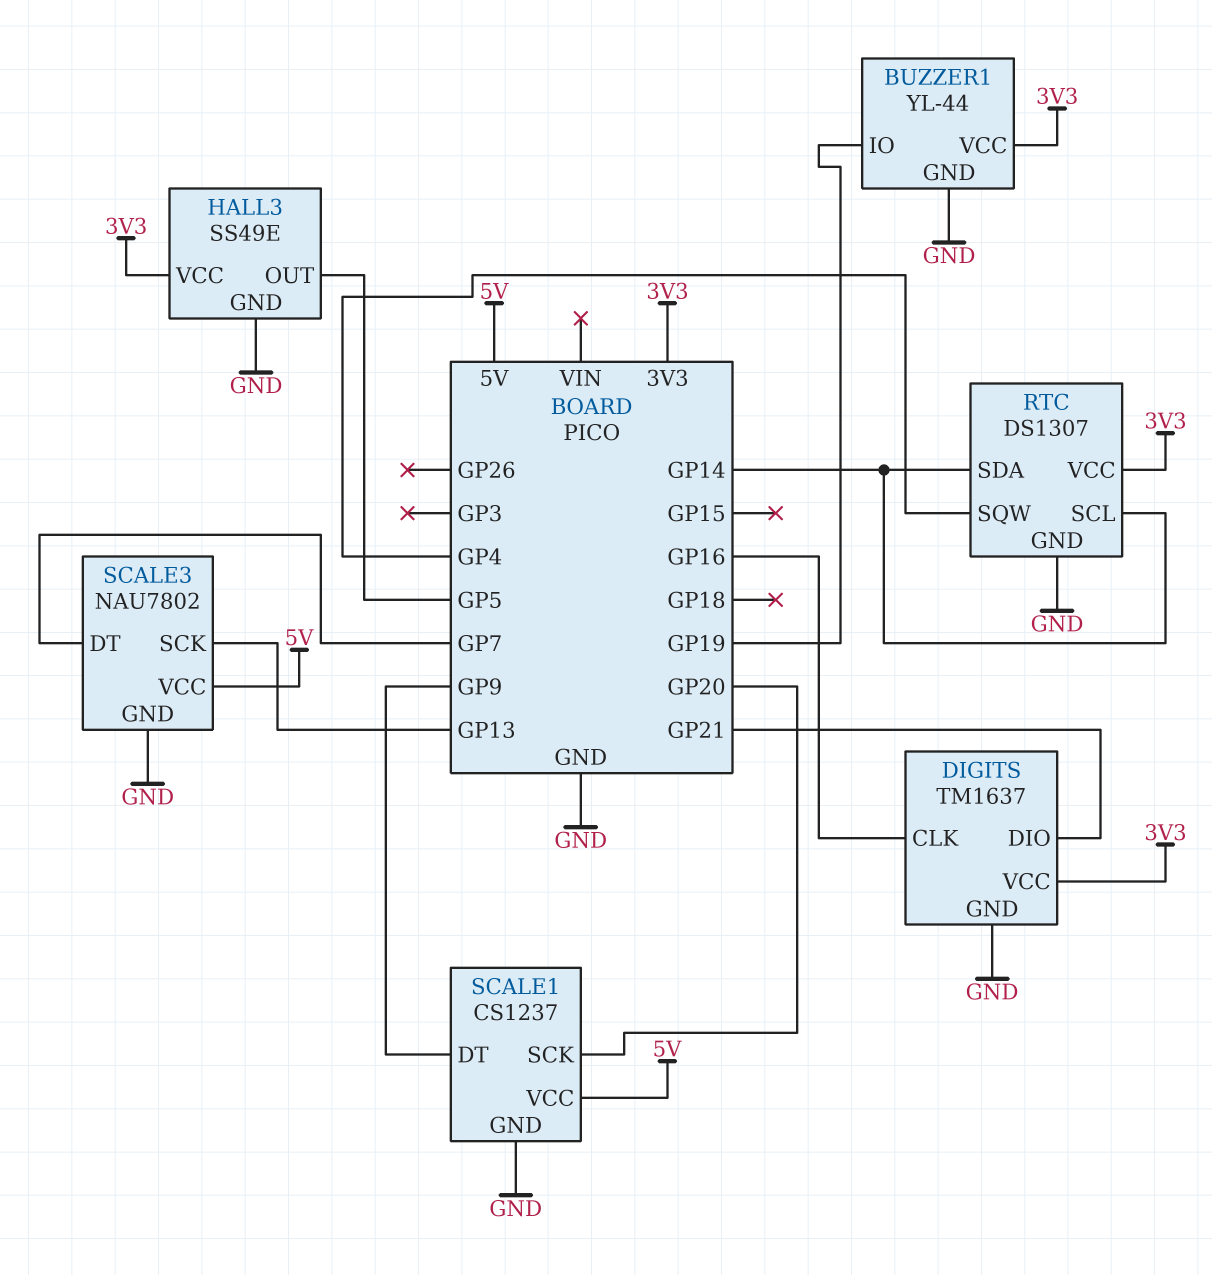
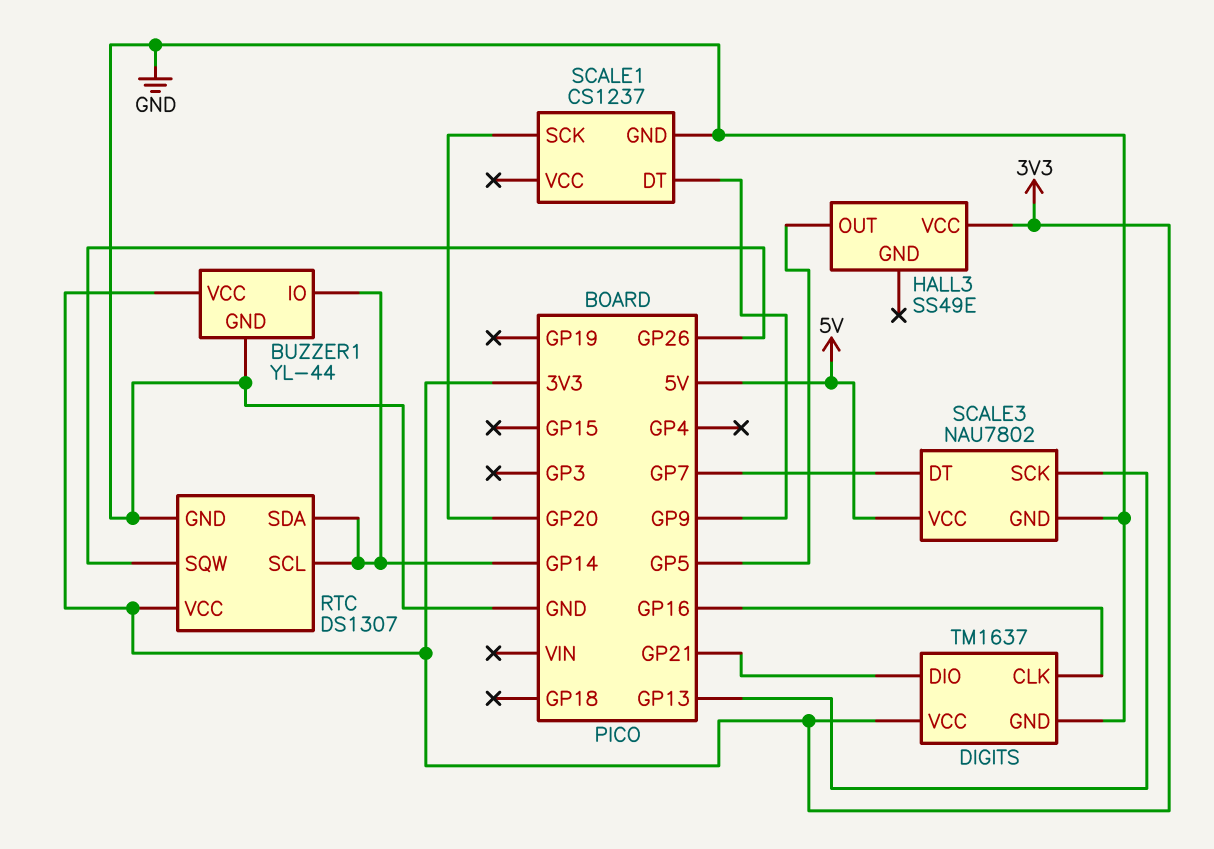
BUZZER1 pin IO: GP19 -> GP14
HALL3 pin GND: GND -> none
RTC pin SQW: GP4 -> GP26
SCALE1 pin VCC: 5V -> none

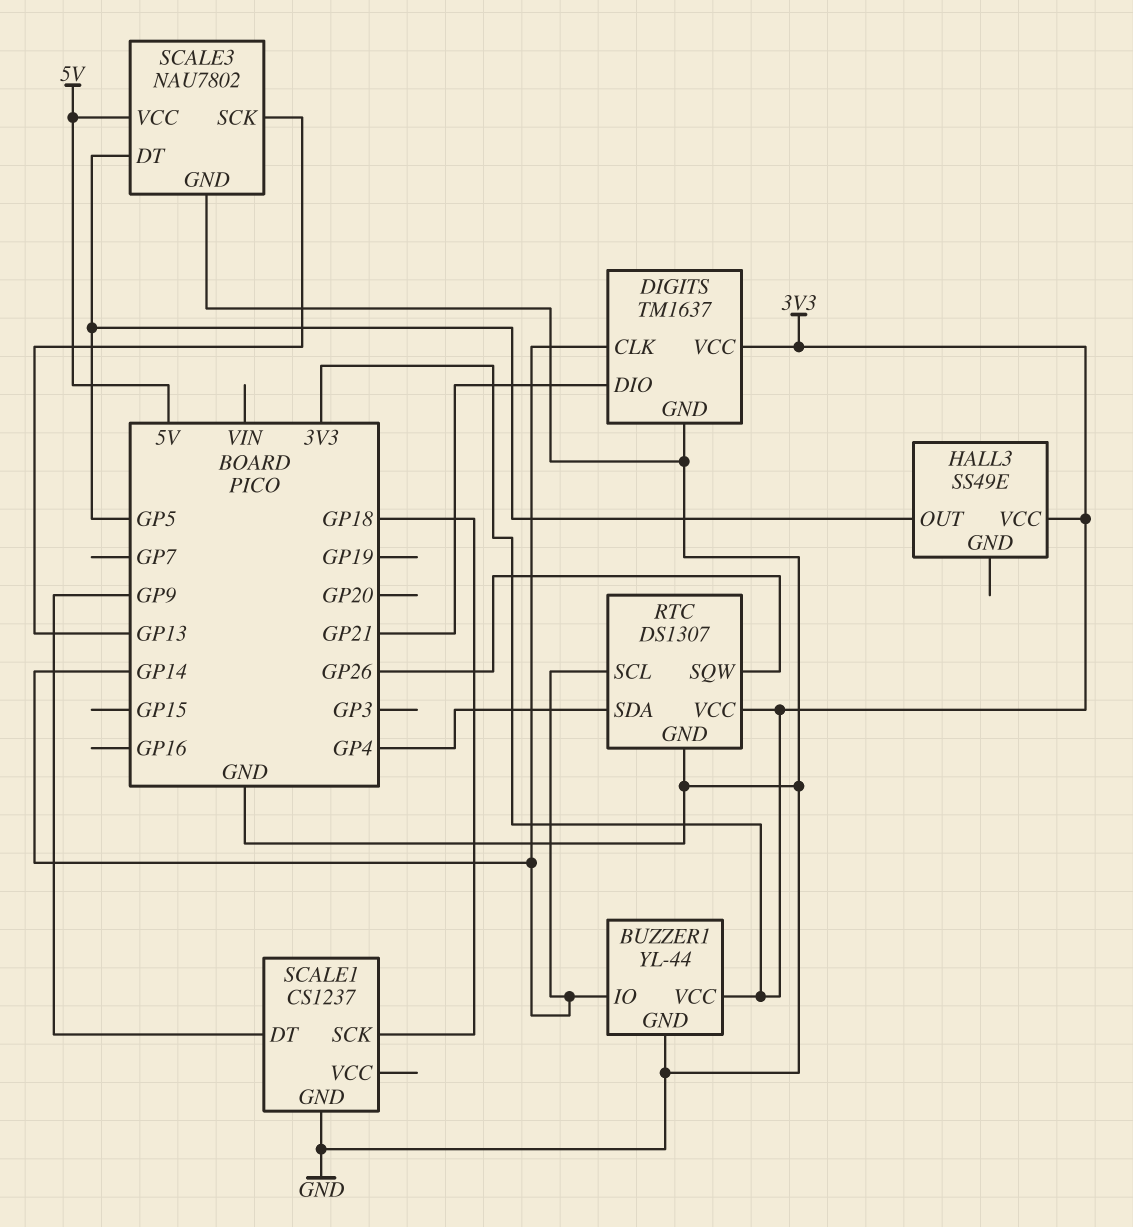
DIGITS pin CLK: GP16 -> GP14
RTC pin SDA: GP14 -> GP4
SCALE1 pin SCK: GP20 -> GP18
SCALE3 pin DT: GP7 -> GP5

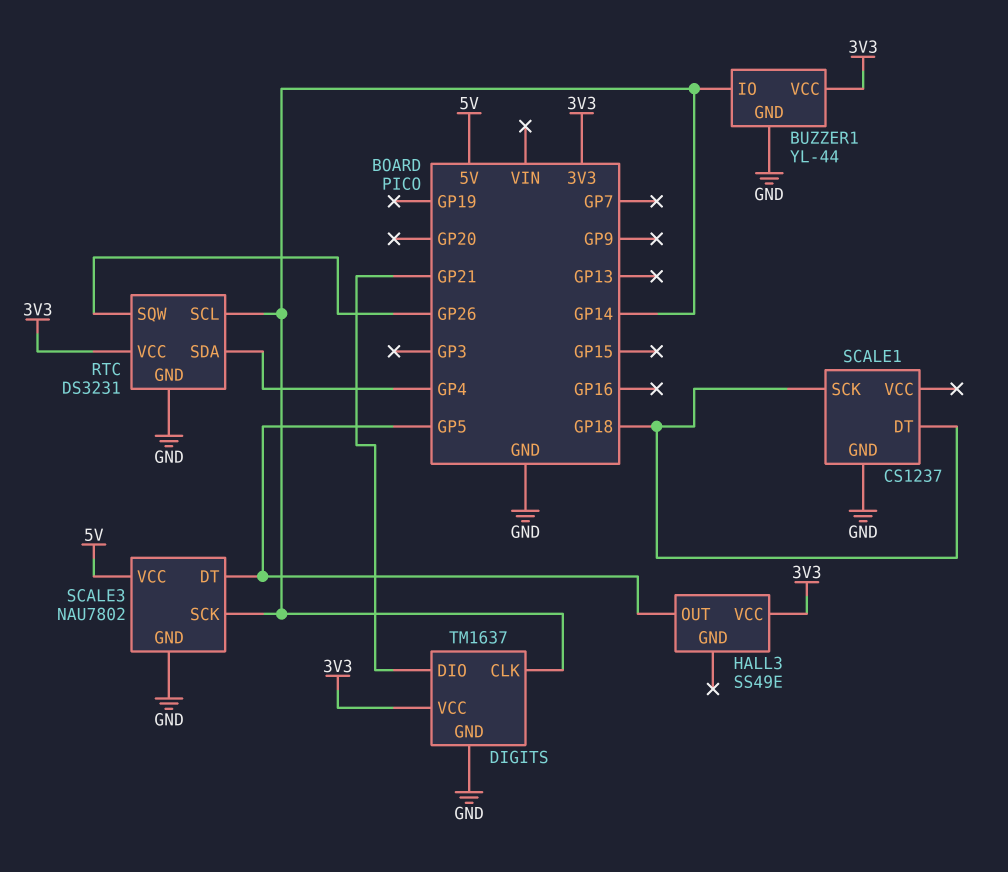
RTC: DS1307 -> DS3231
SCALE1 pin DT: GP9 -> GP18
SCALE3 pin SCK: GP13 -> GP14

